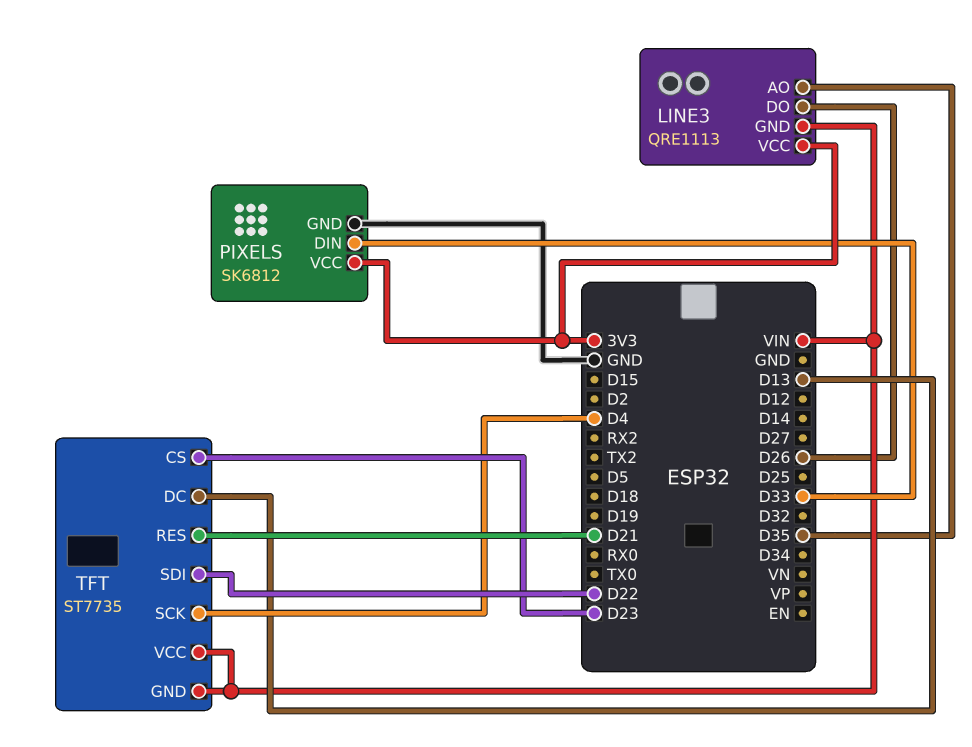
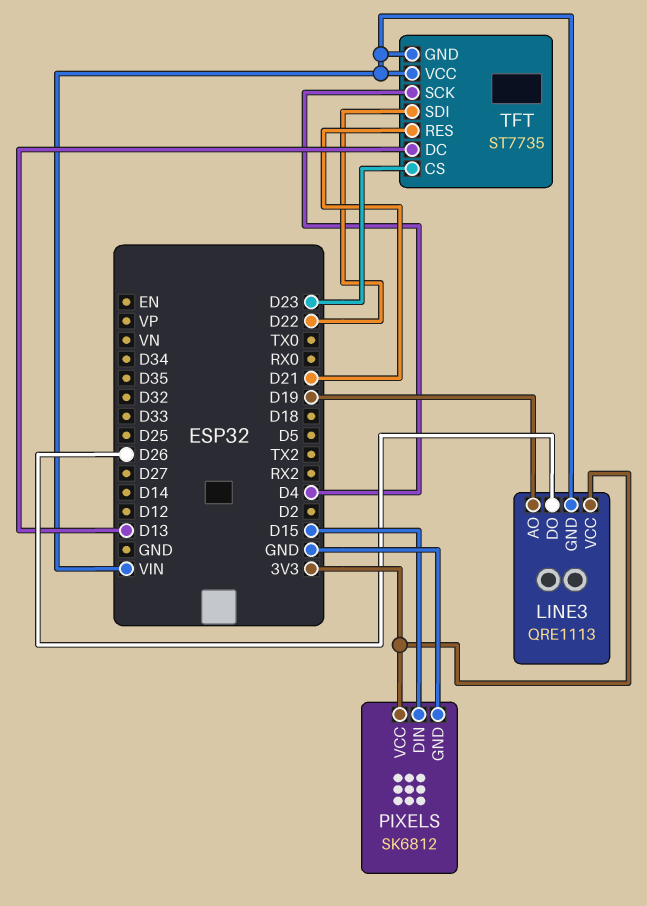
LINE3 pin AO: D35 -> D19
PIXELS pin DIN: D33 -> D15

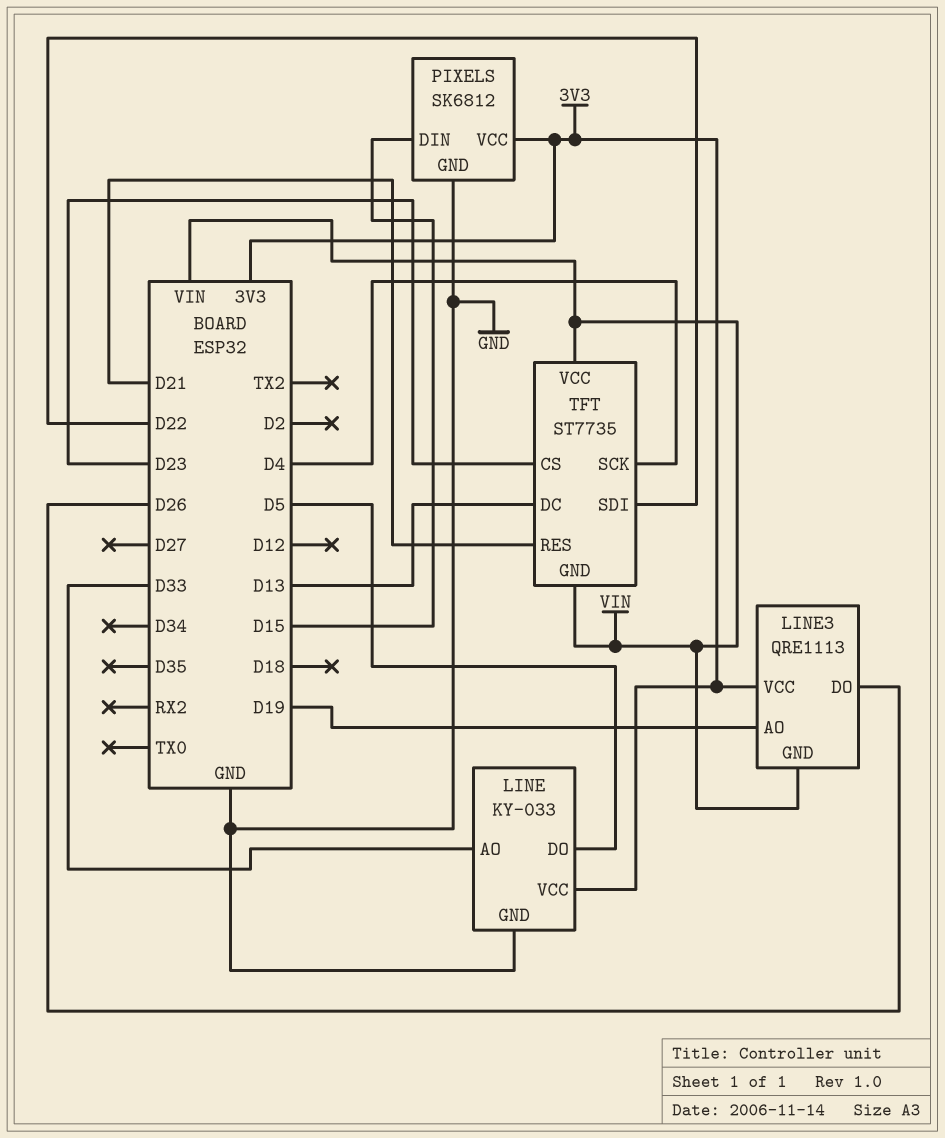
LINE: none -> KY-033
LINE pin AO: none -> D33
LINE pin DO: none -> D5
LINE pin GND: none -> GND
LINE pin VCC: none -> 3V3

